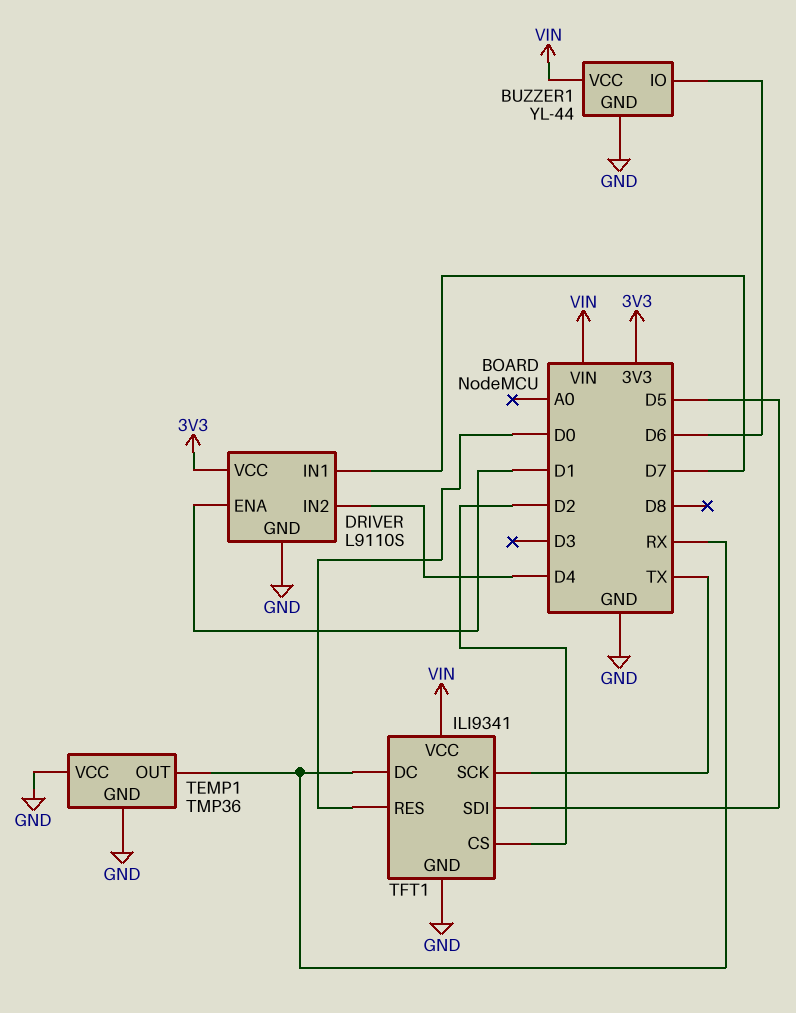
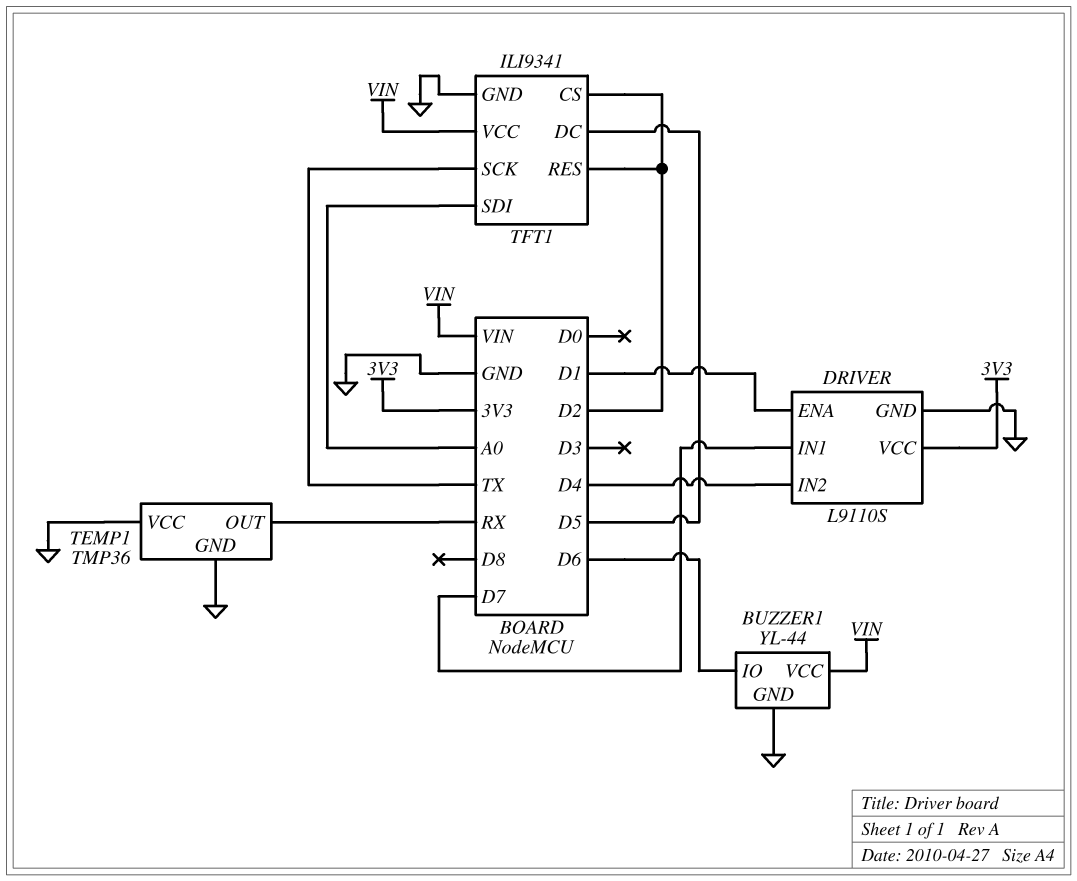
TFT1 pin DC: RX -> D5
TFT1 pin RES: D0 -> D2
TFT1 pin SDI: D5 -> A0

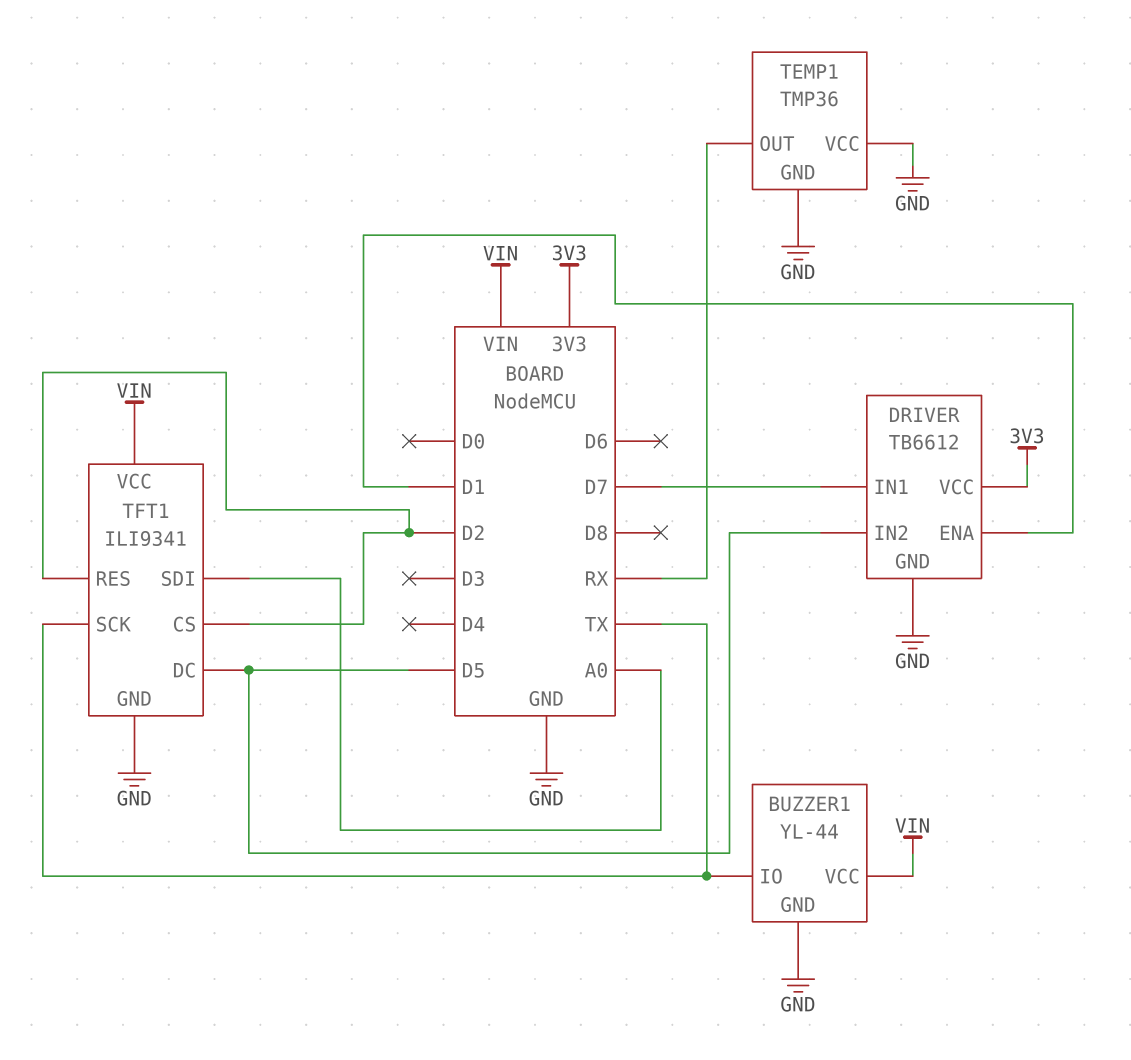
BUZZER1 pin IO: D6 -> TX
DRIVER: L9110S -> TB6612
DRIVER pin IN2: D4 -> D5

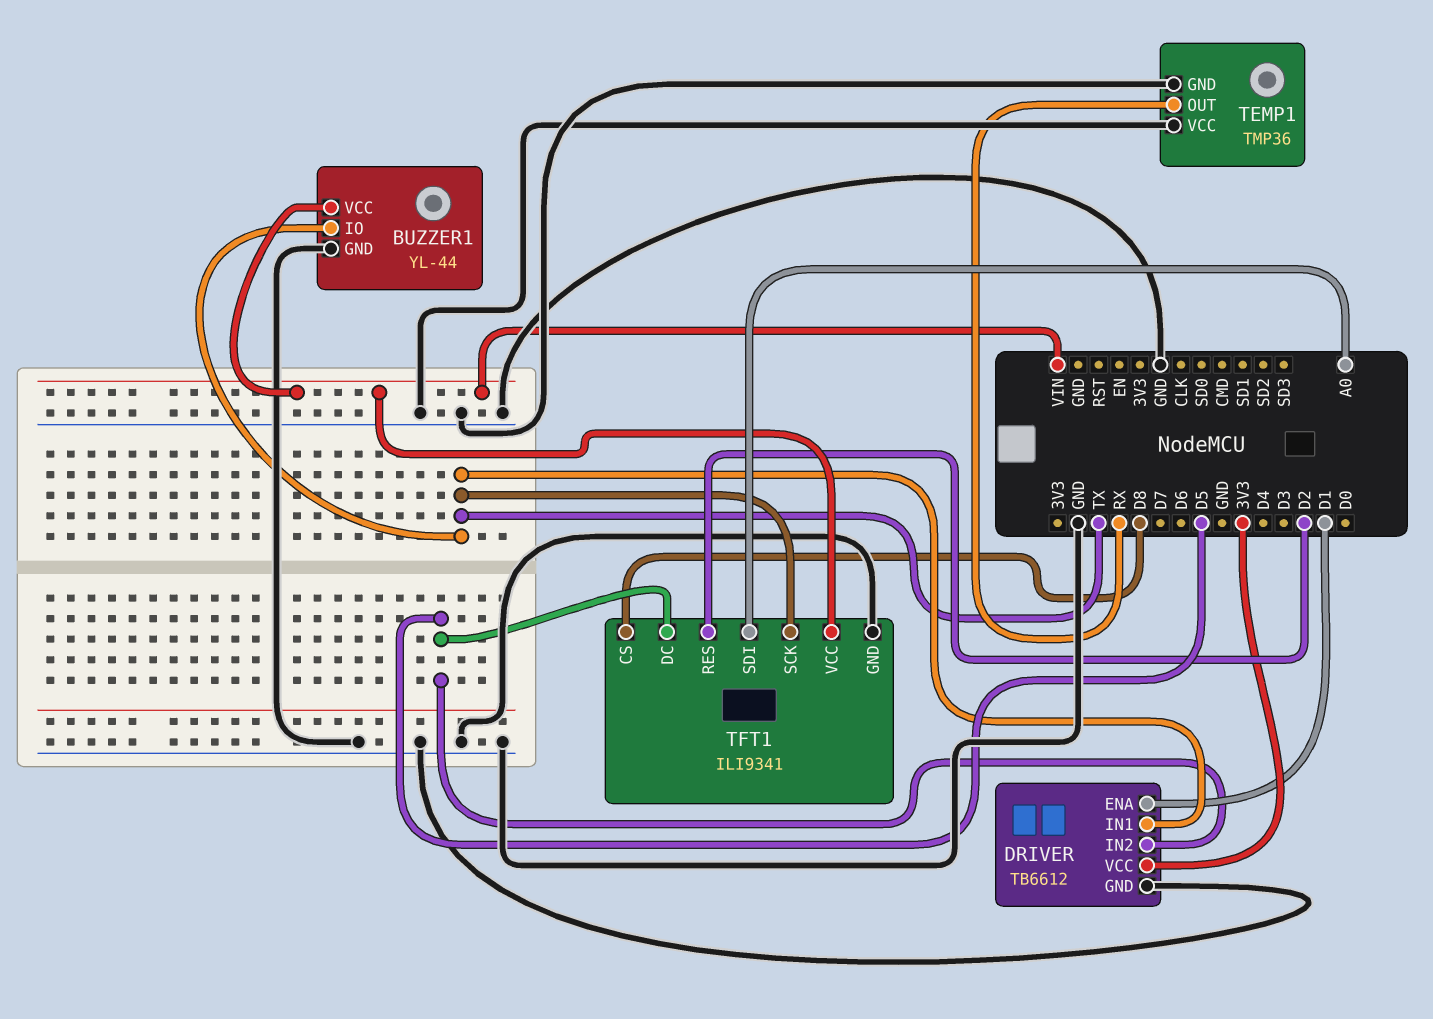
DRIVER pin IN1: D7 -> TX
TFT1 pin CS: D2 -> D8

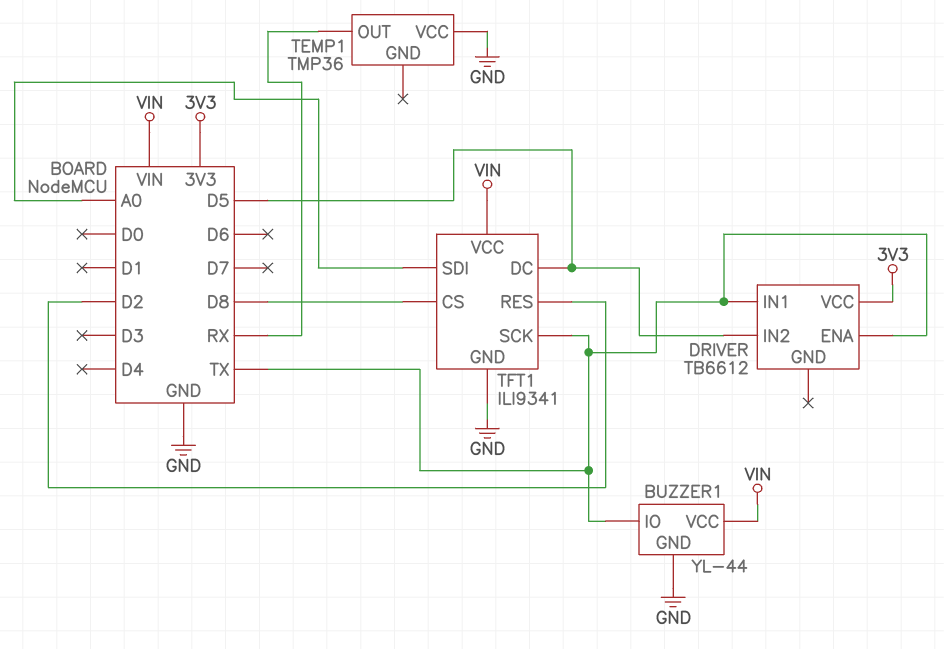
DRIVER pin ENA: D1 -> TX
DRIVER pin GND: GND -> none
TEMP1 pin GND: GND -> none

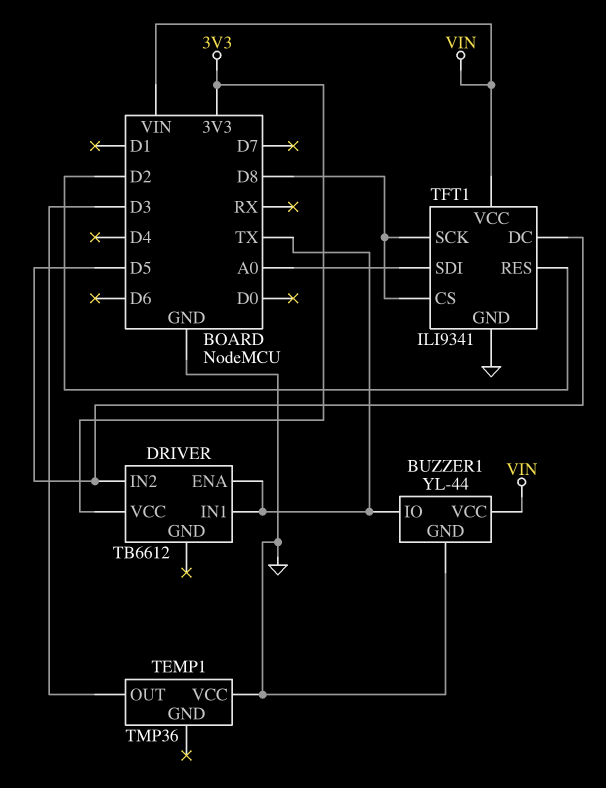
TEMP1 pin OUT: RX -> D3
TFT1 pin SCK: TX -> D8

